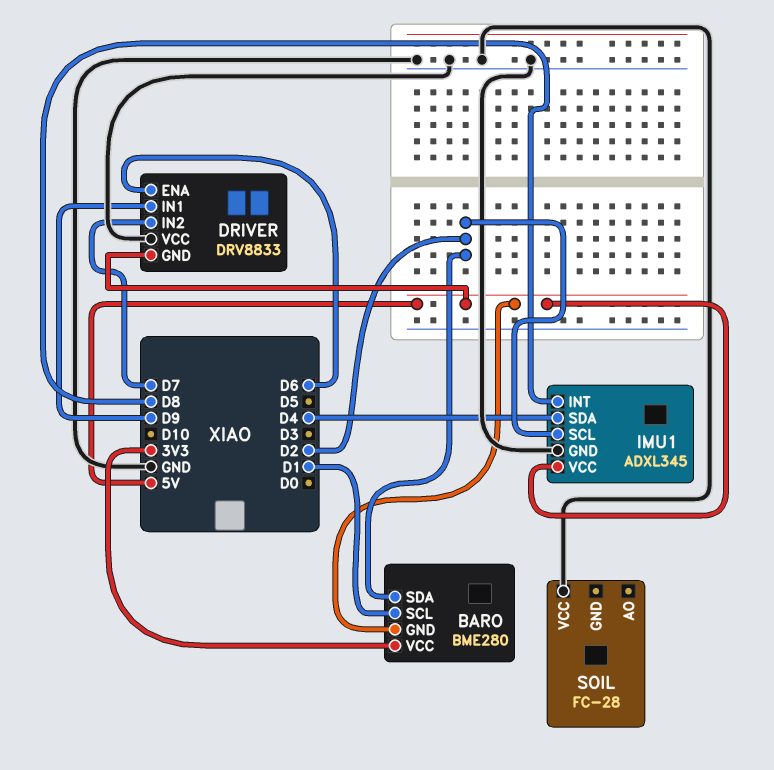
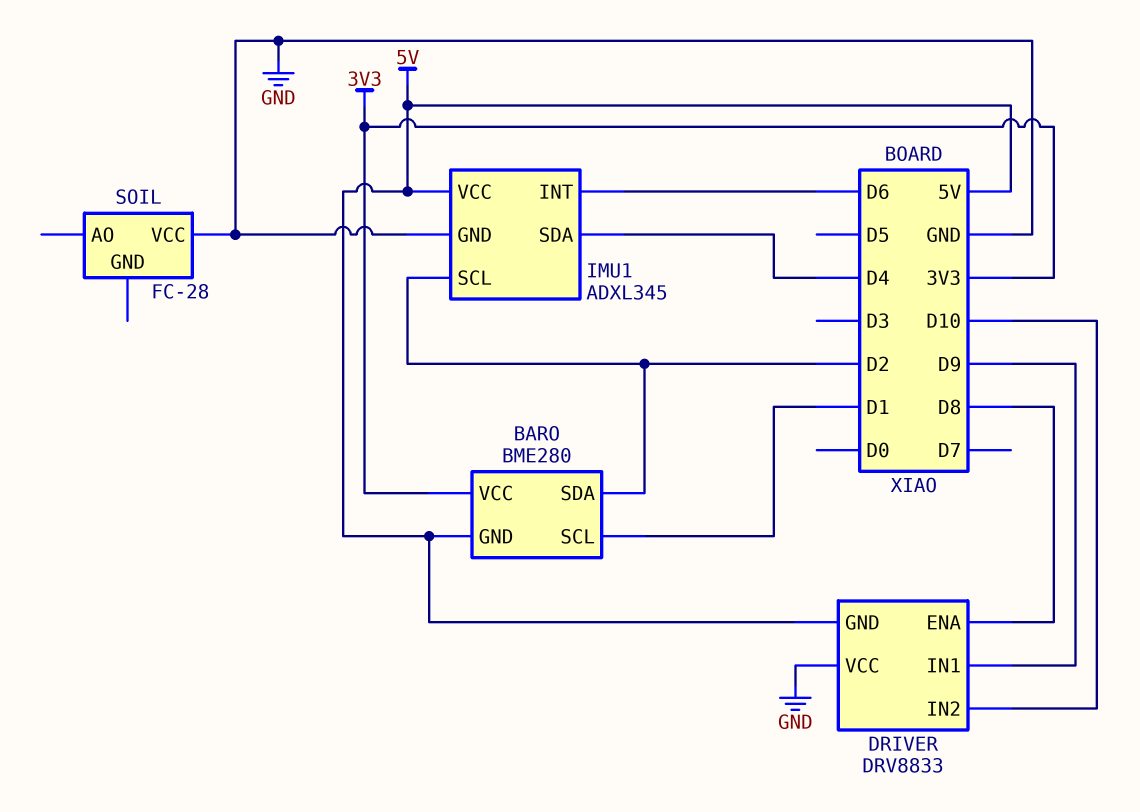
DRIVER pin ENA: D6 -> D8
DRIVER pin IN2: D7 -> D10
IMU1 pin INT: D8 -> D6

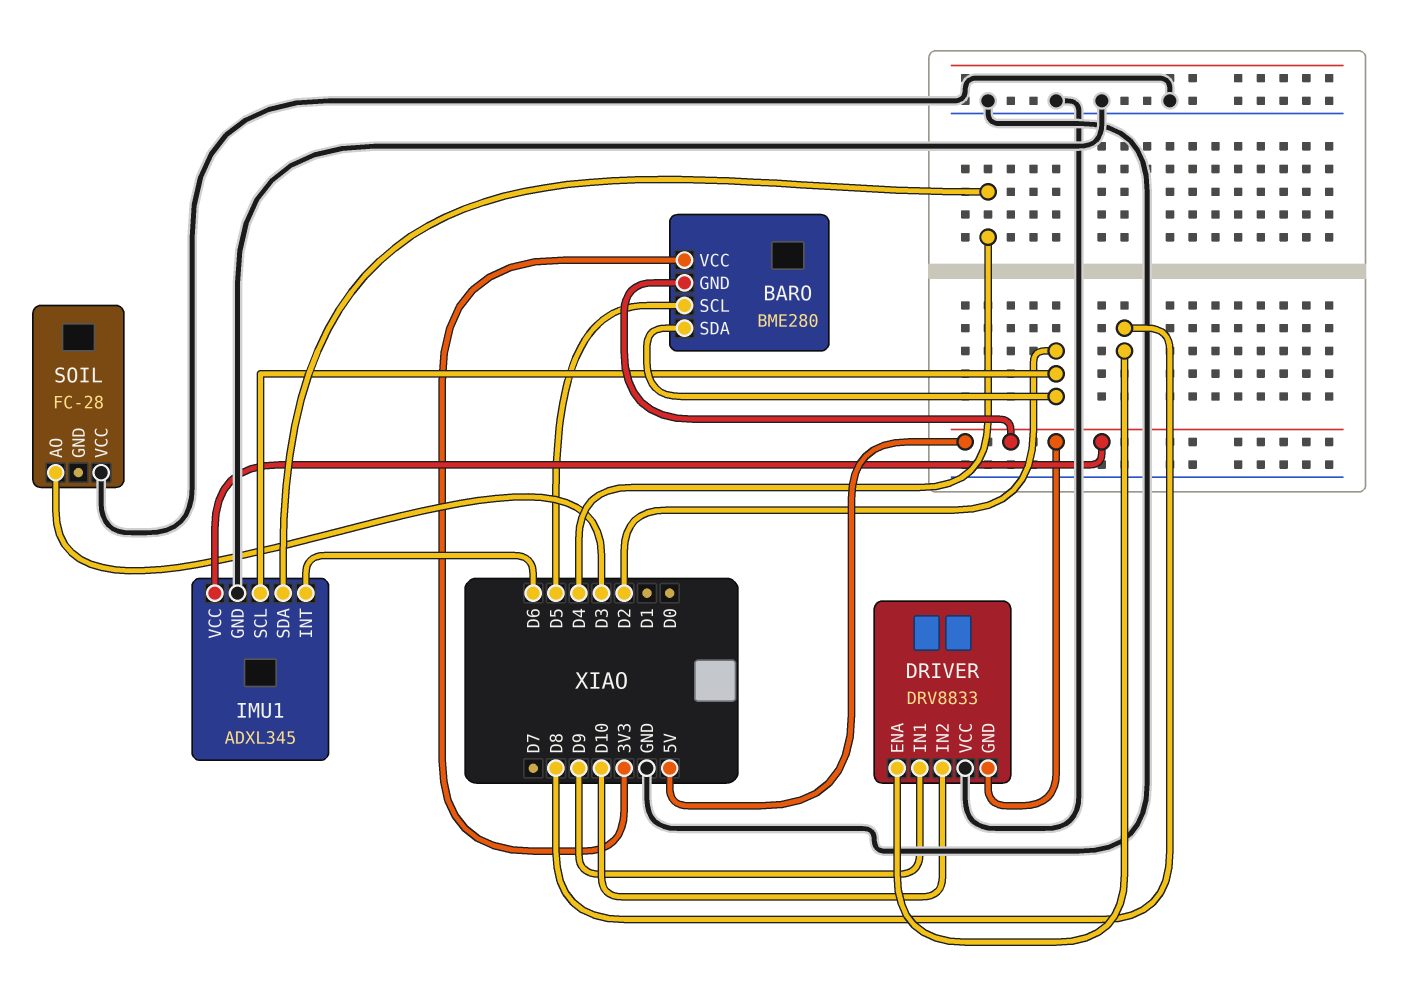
BARO pin SCL: D1 -> D5
SOIL pin AO: none -> D3

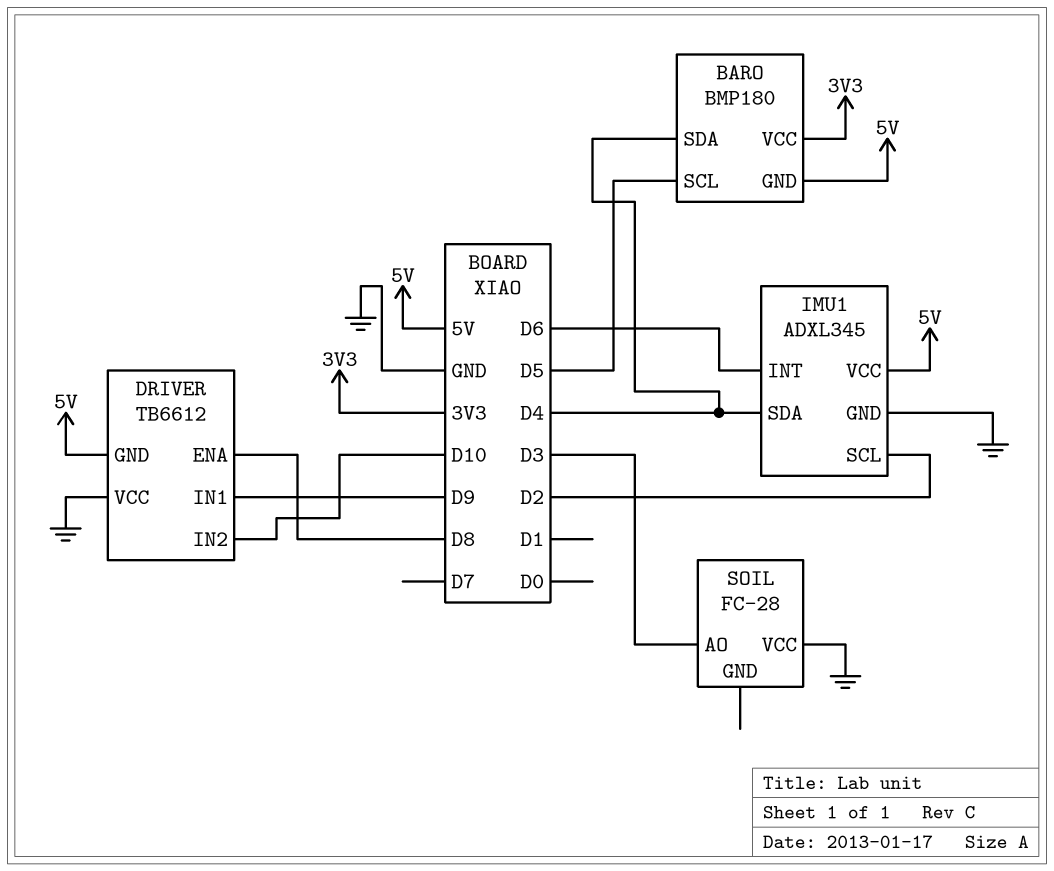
BARO: BME280 -> BMP180
BARO pin SDA: D2 -> D4
DRIVER: DRV8833 -> TB6612

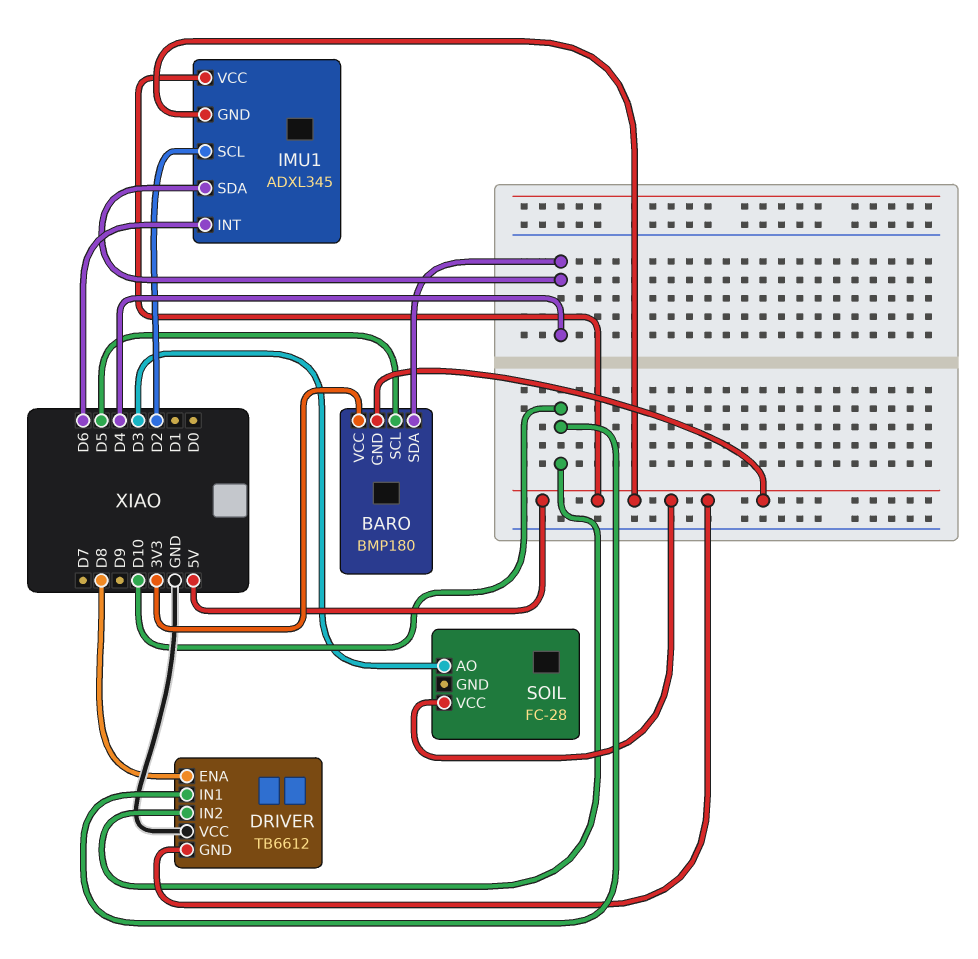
DRIVER pin IN1: D9 -> D10
IMU1 pin GND: GND -> 5V
SOIL pin VCC: GND -> 5V

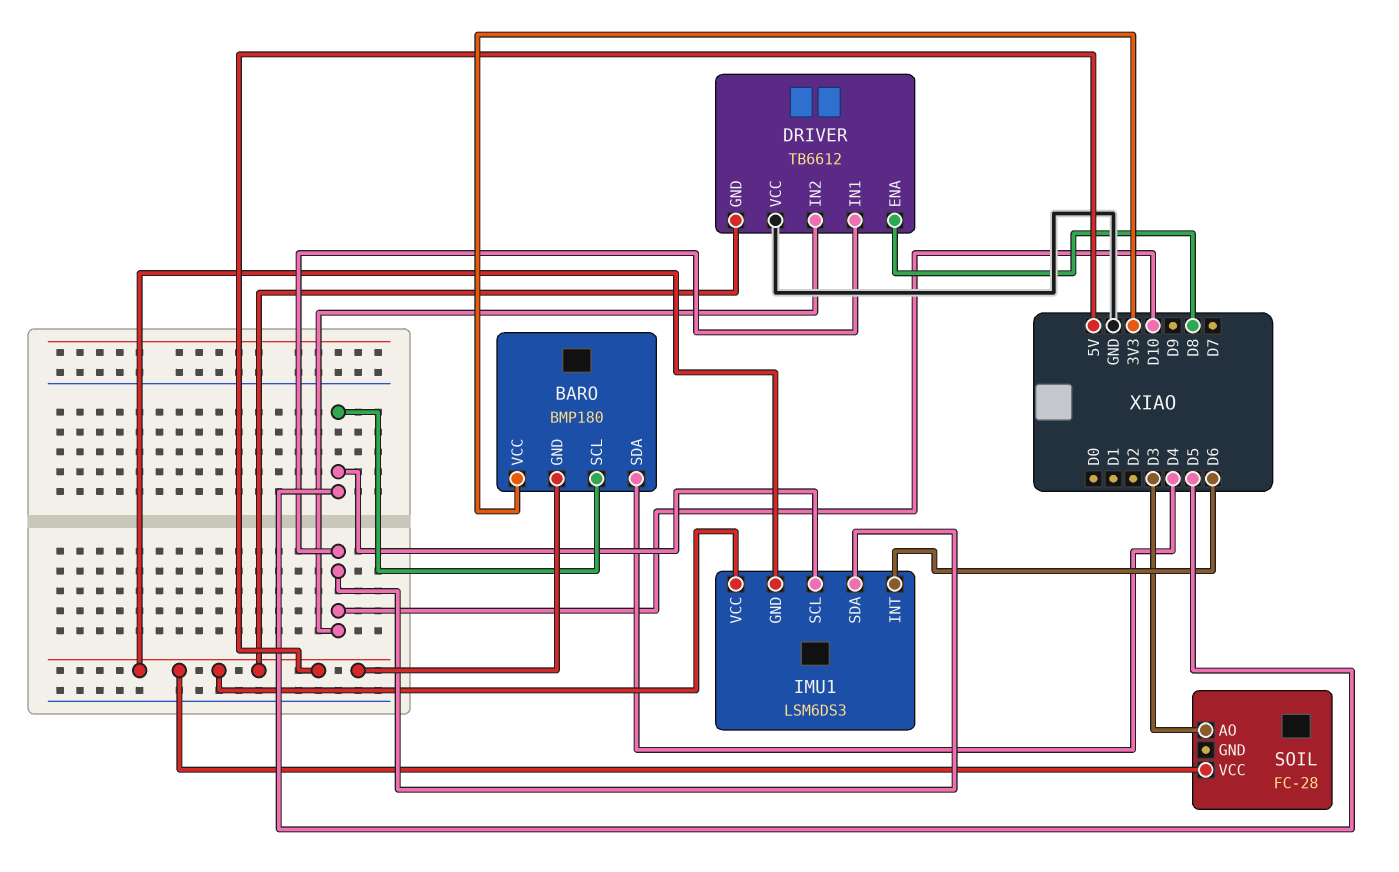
IMU1: ADXL345 -> LSM6DS3
IMU1 pin SCL: D2 -> D5
IMU1 pin SDA: D4 -> D10

